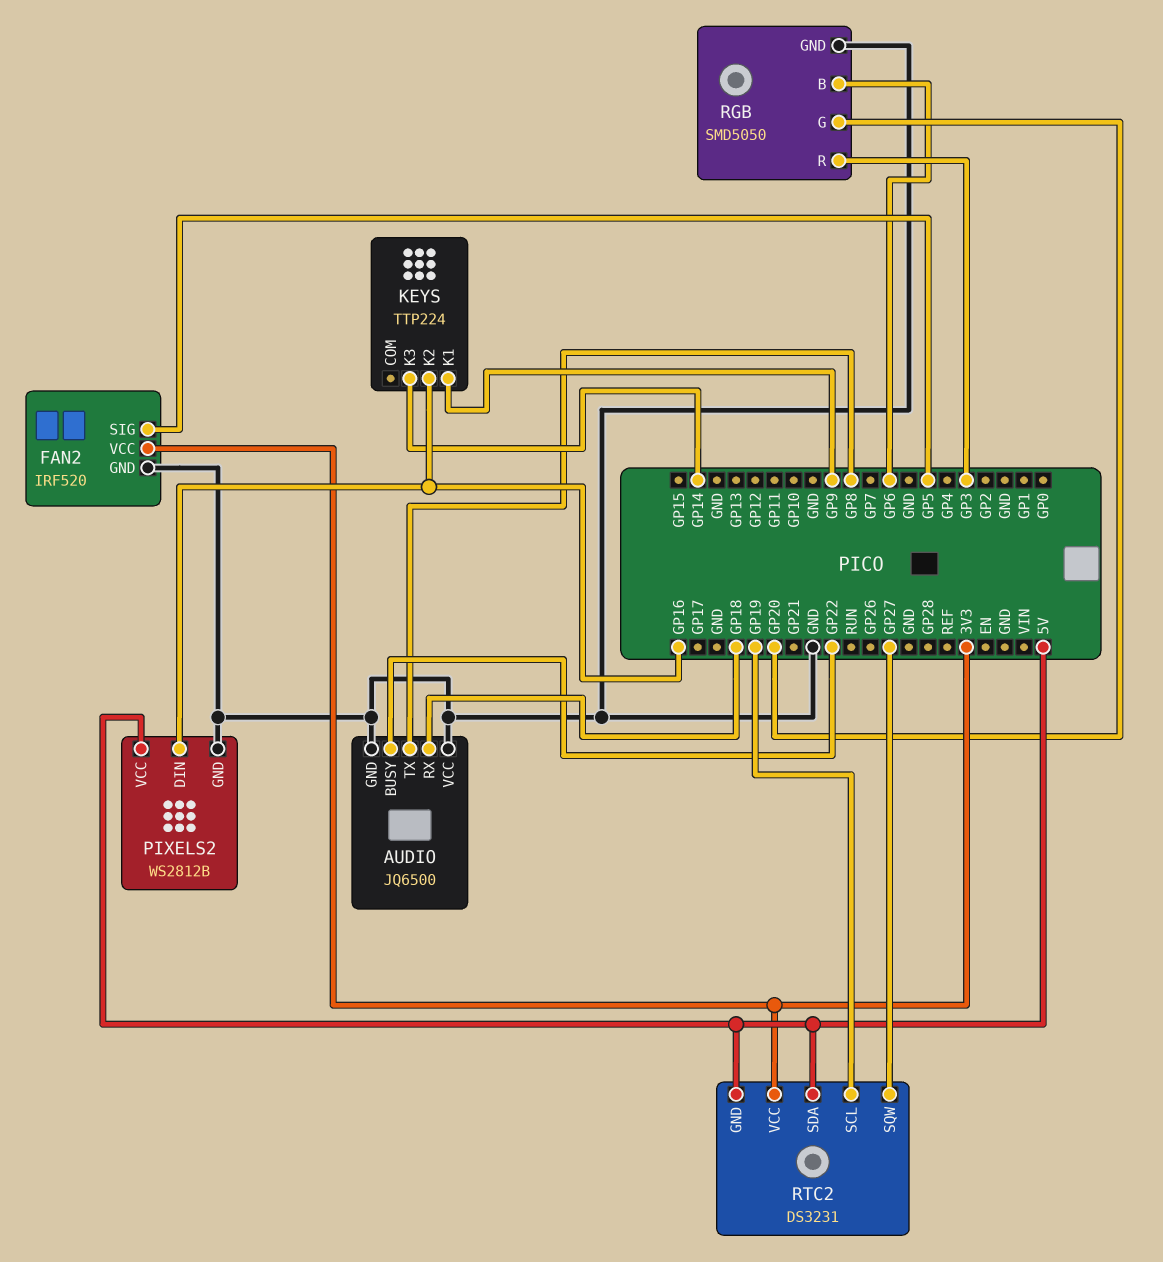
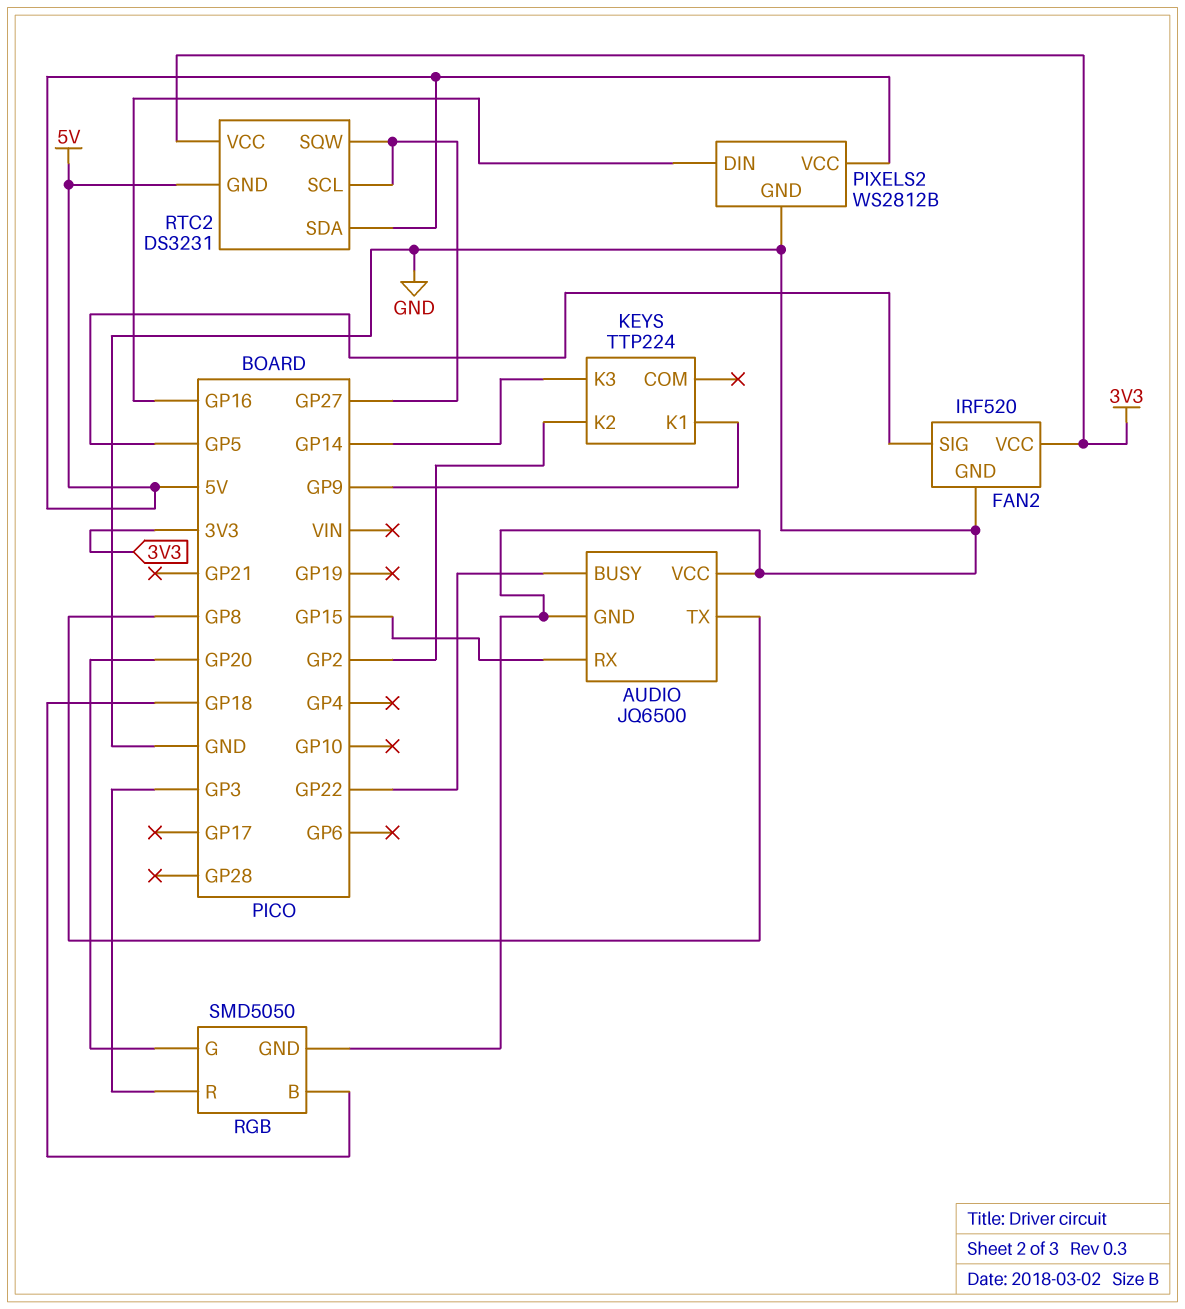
AUDIO pin RX: GP18 -> GP15
KEYS pin K2: GP16 -> GP2
RGB pin B: GP6 -> GP18
RTC2 pin SCL: GP19 -> GP27

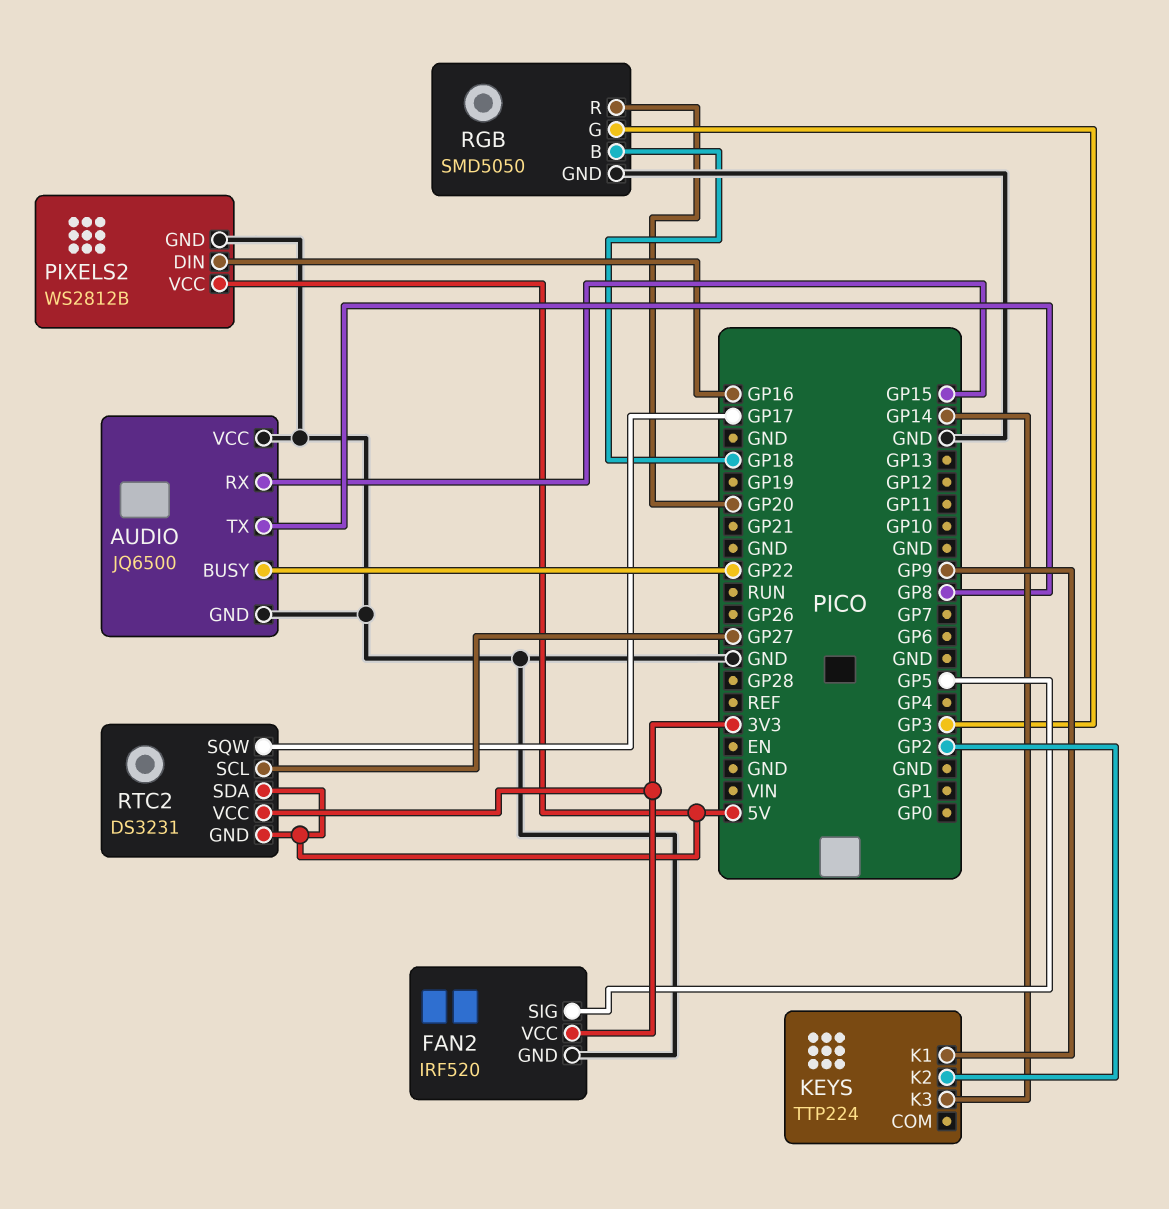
RGB pin G: GP20 -> GP3
RGB pin R: GP3 -> GP20
RTC2 pin SQW: GP27 -> GP17

